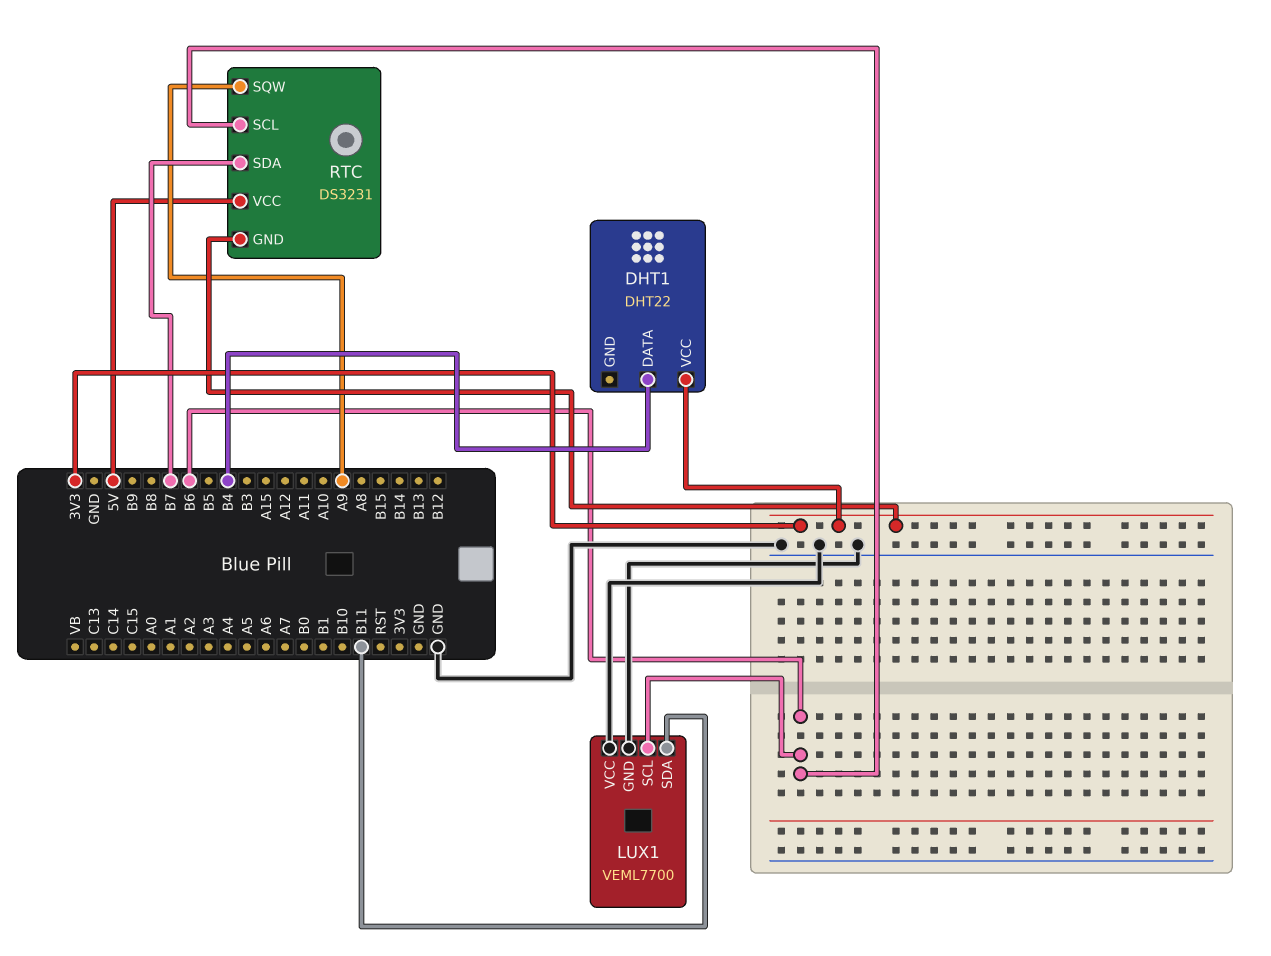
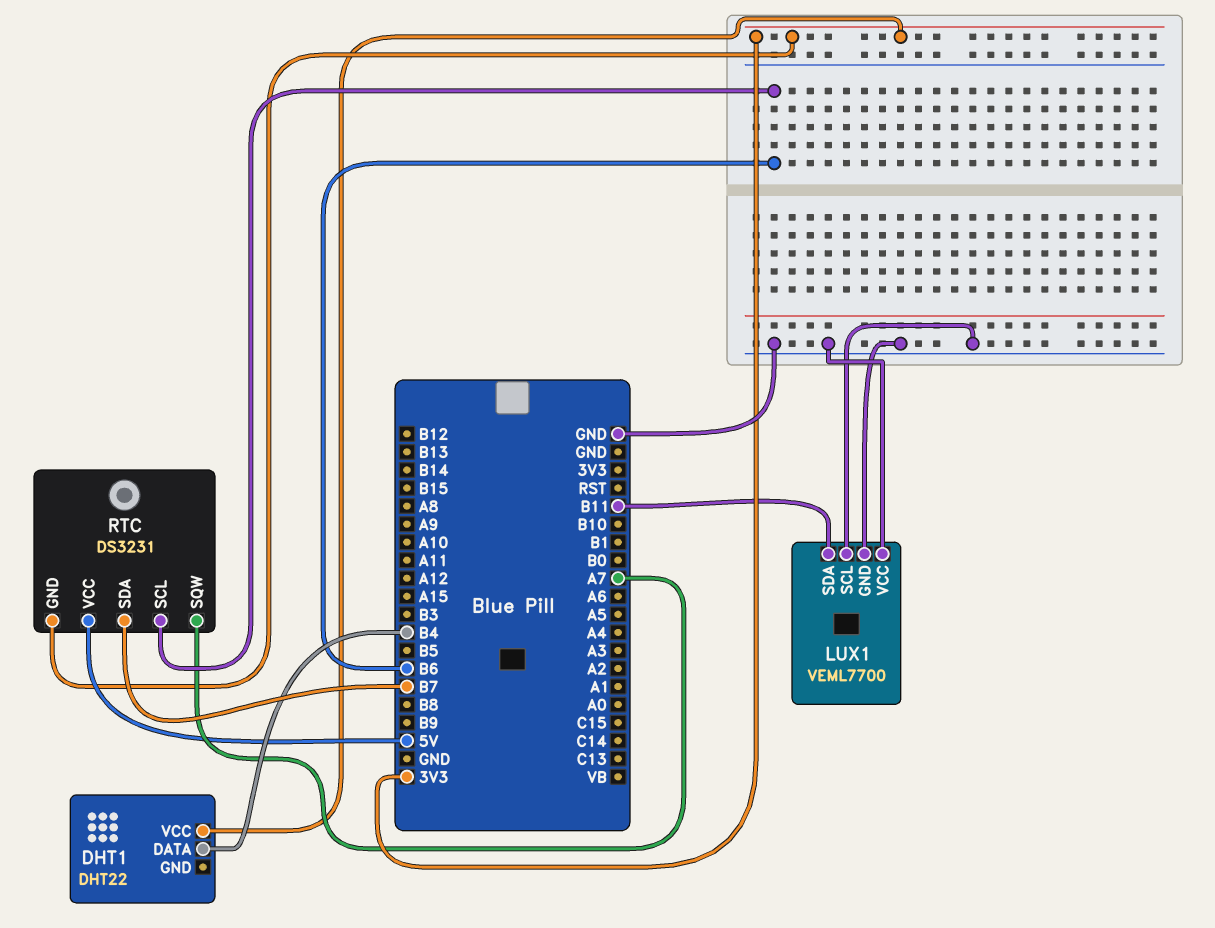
LUX1 pin SCL: B6 -> GND
RTC pin SQW: A9 -> A7

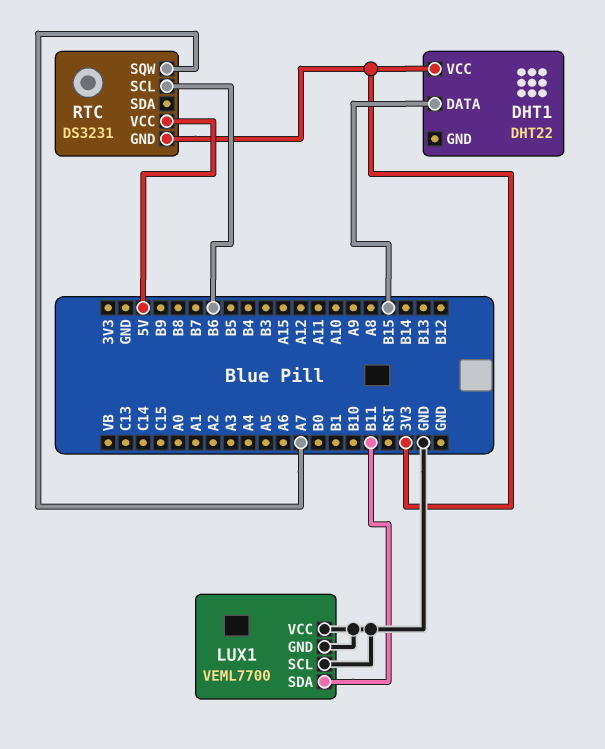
DHT1 pin DATA: B4 -> B15
RTC pin SDA: B7 -> none

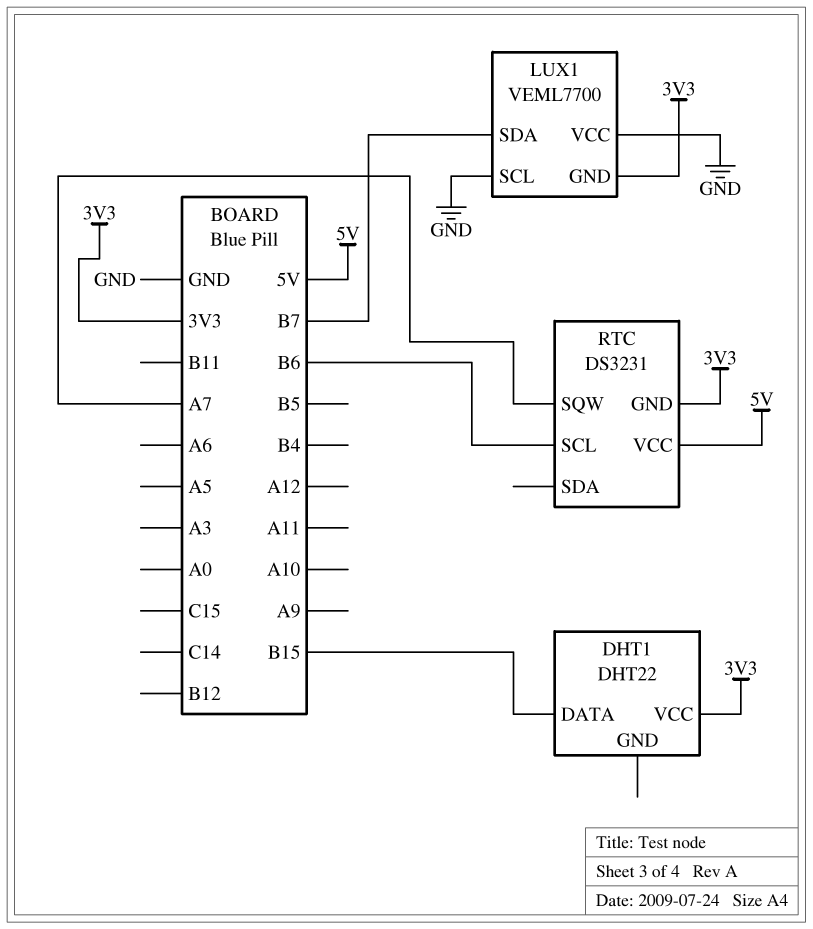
LUX1 pin GND: GND -> 3V3
LUX1 pin SDA: B11 -> B7

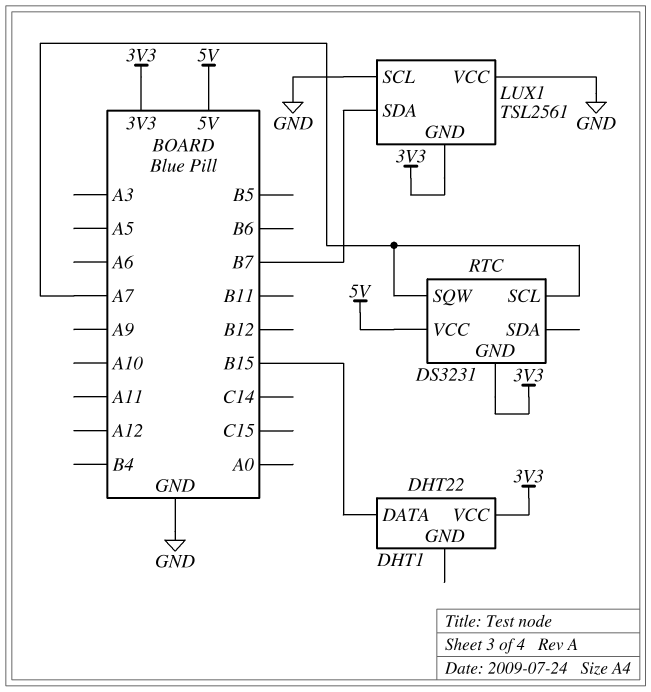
LUX1: VEML7700 -> TSL2561
RTC pin SCL: B6 -> A7

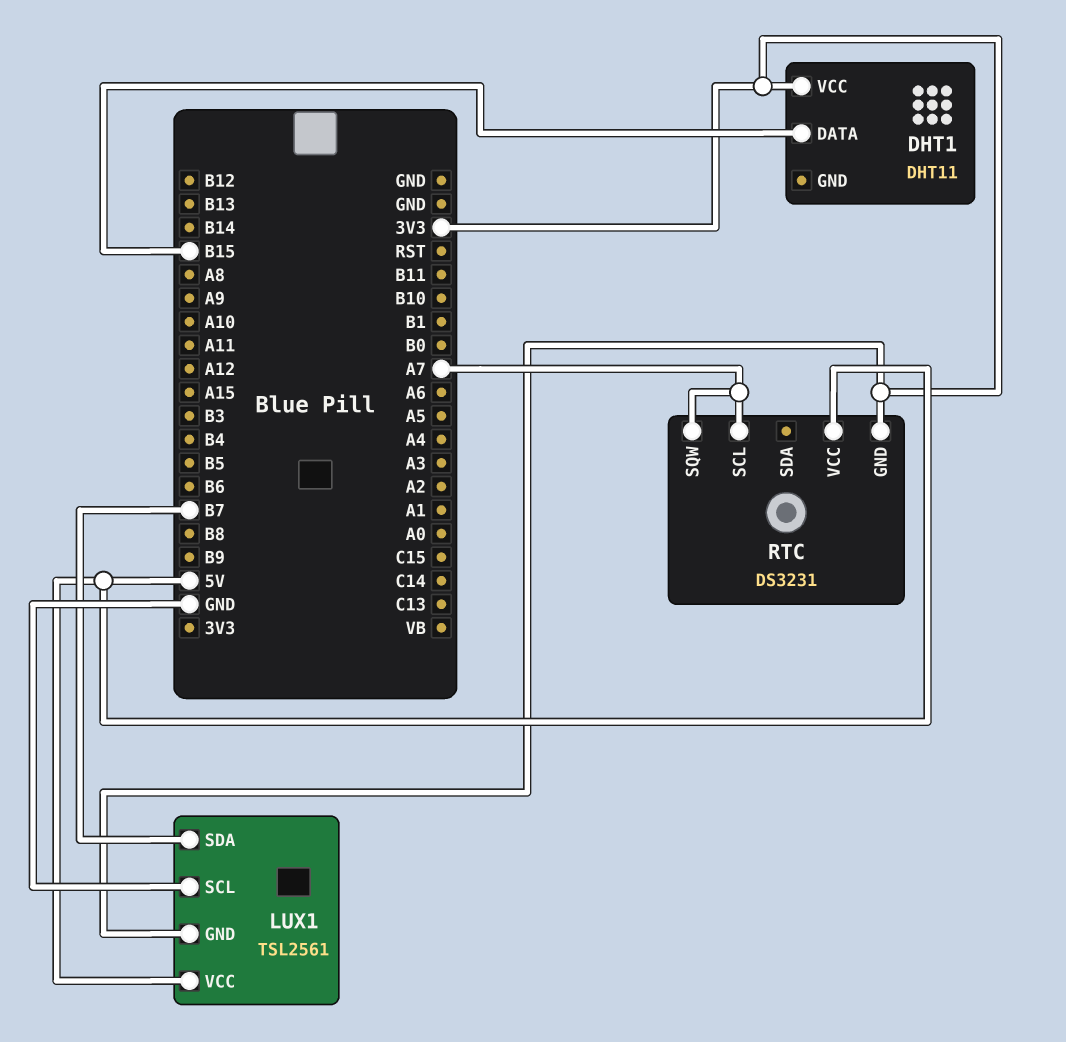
DHT1: DHT22 -> DHT11
LUX1 pin VCC: GND -> 5V

